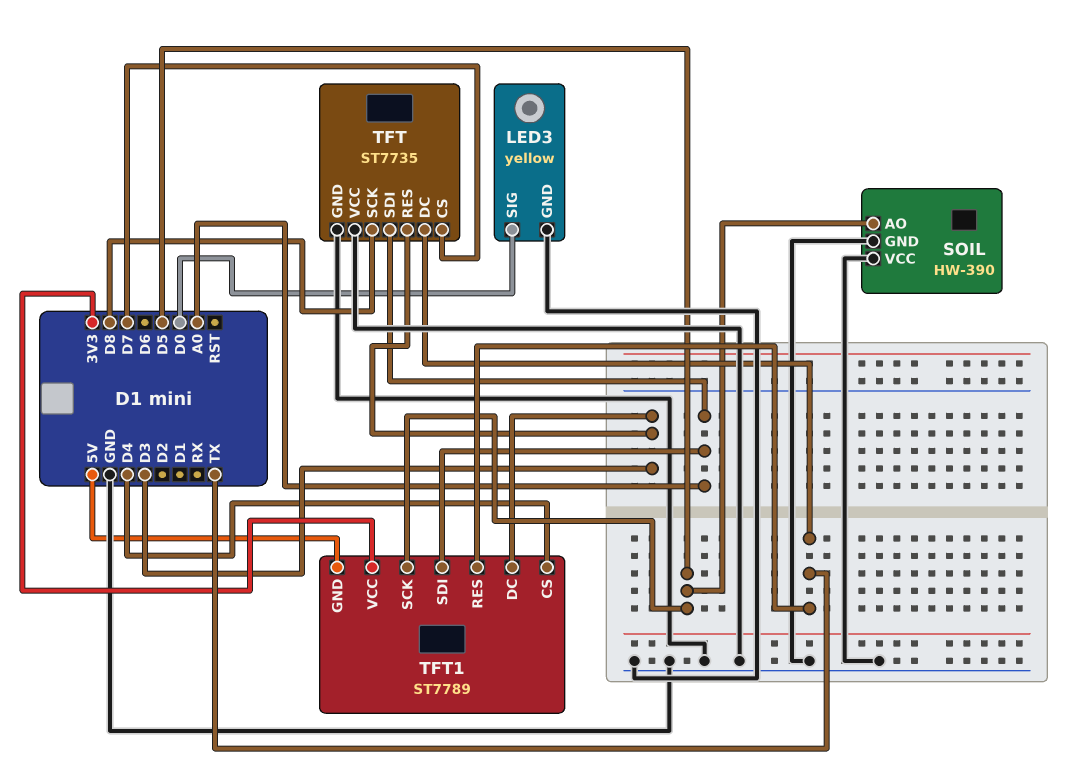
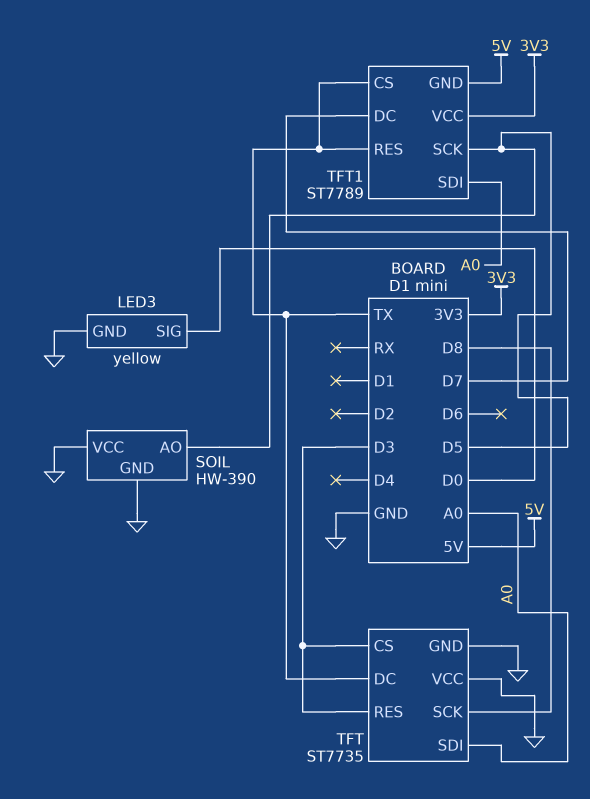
TFT pin CS: D7 -> D3
TFT1 pin CS: D4 -> TX
TFT1 pin DC: D3 -> D7

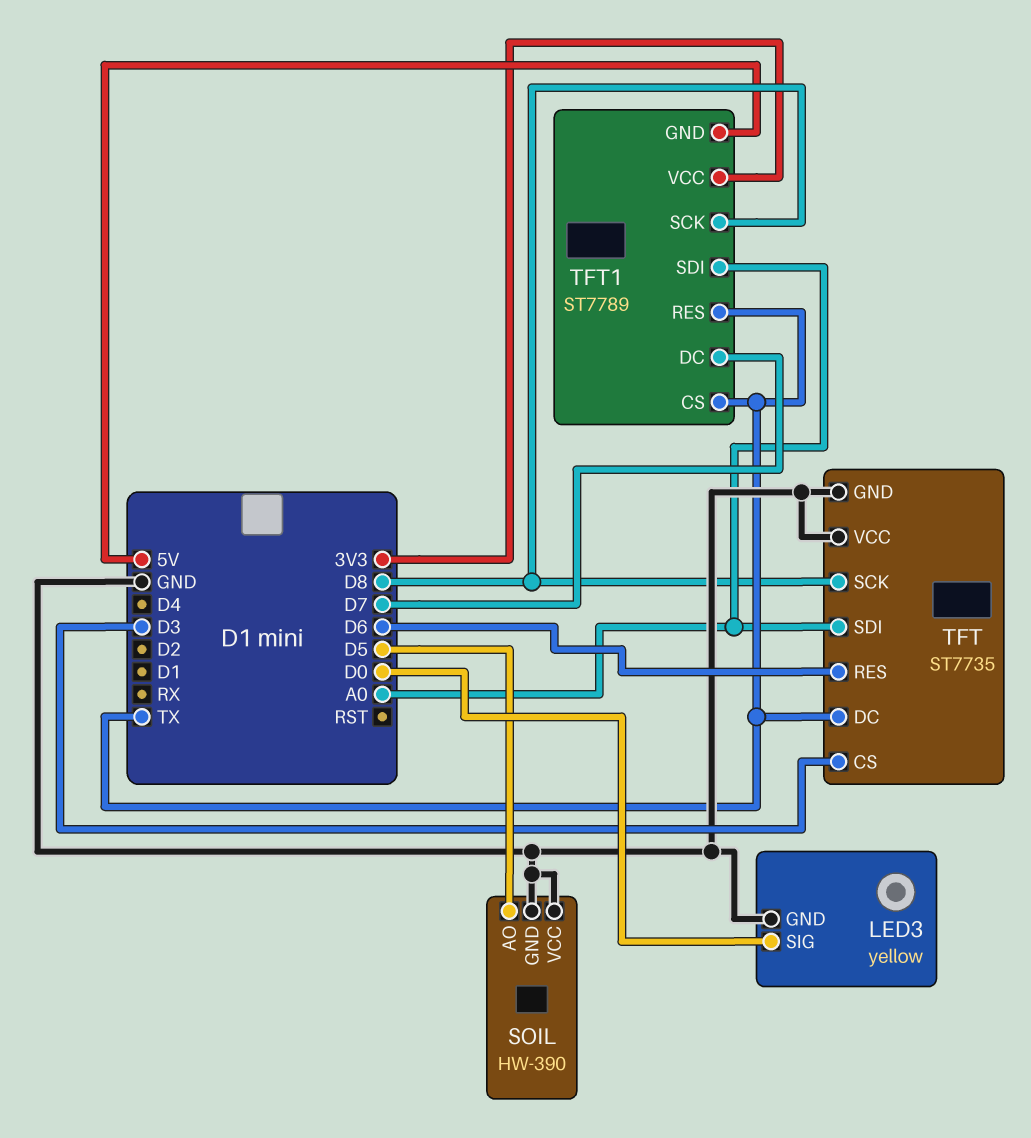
TFT pin RES: D3 -> D6
TFT1 pin SCK: D5 -> D8

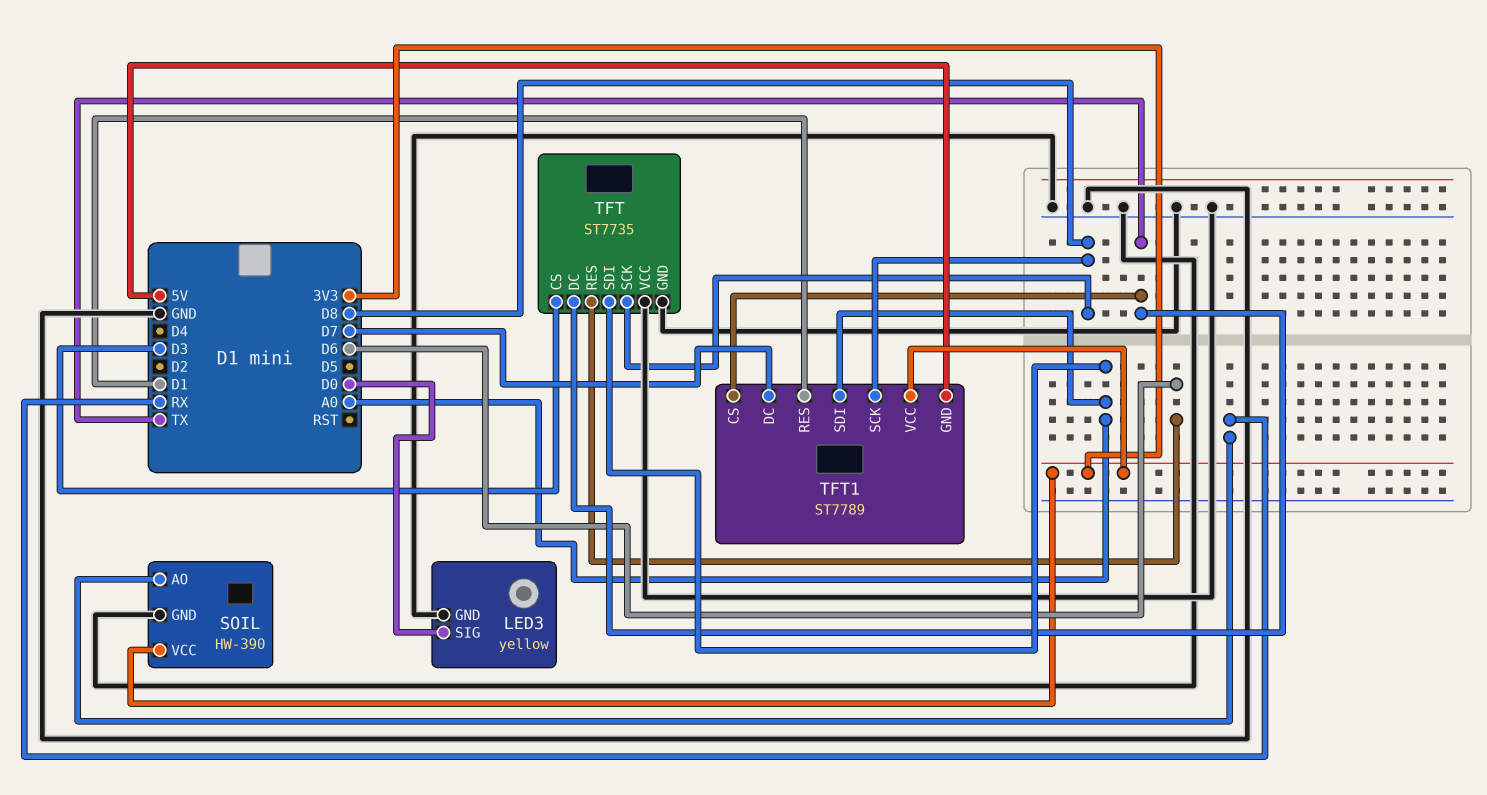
SOIL pin AO: D5 -> RX
SOIL pin VCC: GND -> 3V3
TFT1 pin RES: TX -> D1

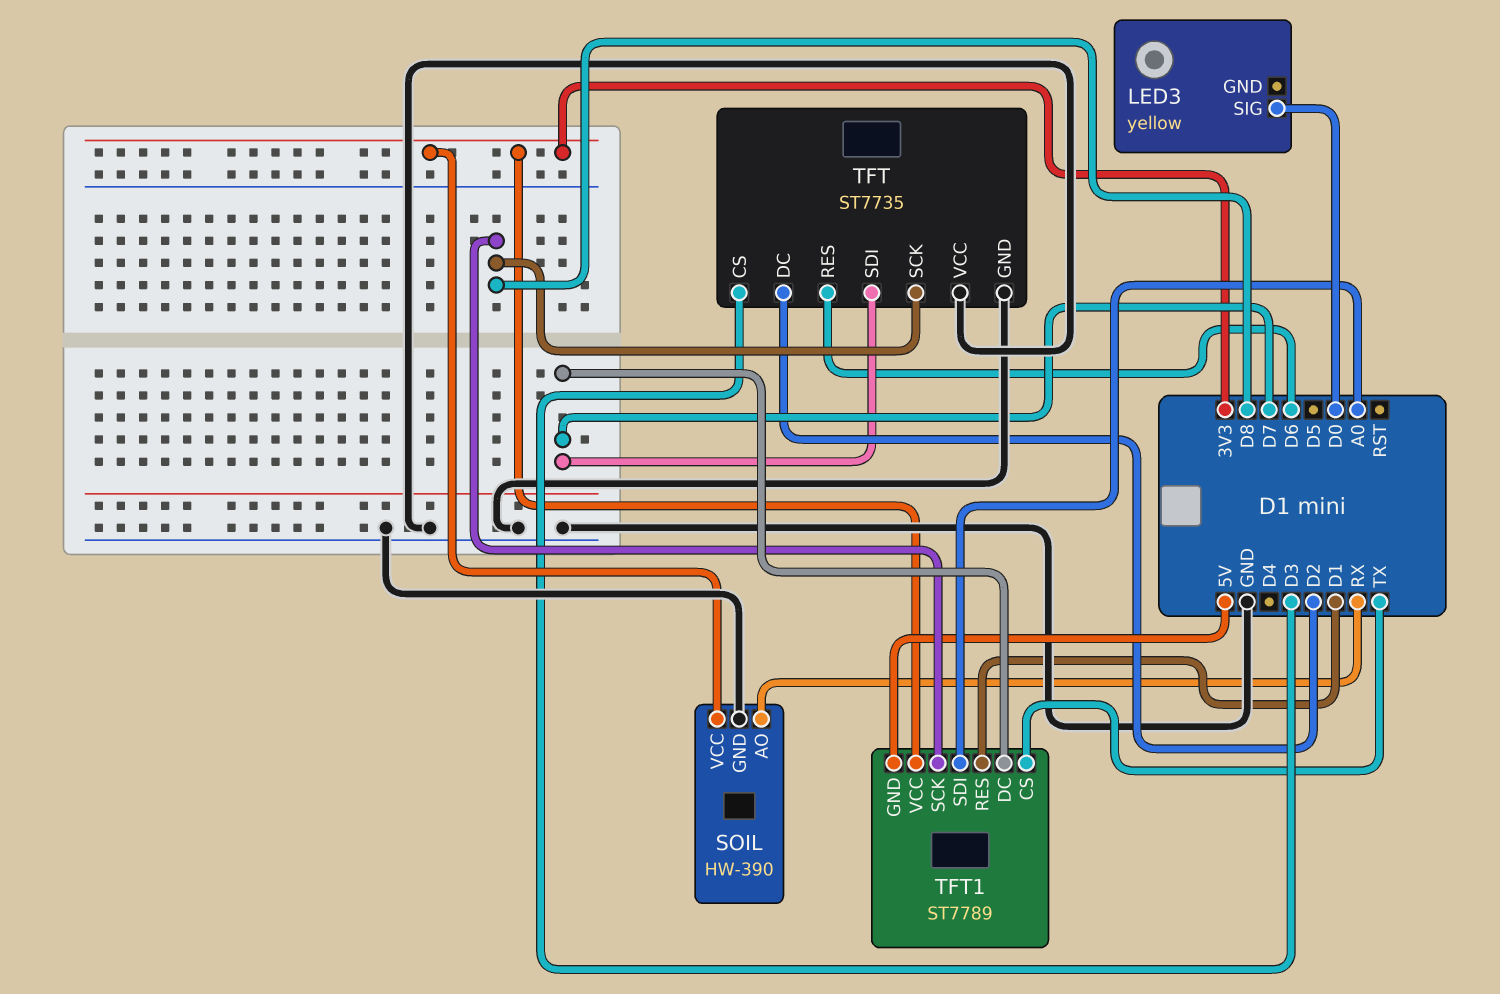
LED3 pin GND: GND -> none
TFT pin DC: TX -> D2
TFT pin SDI: A0 -> D7

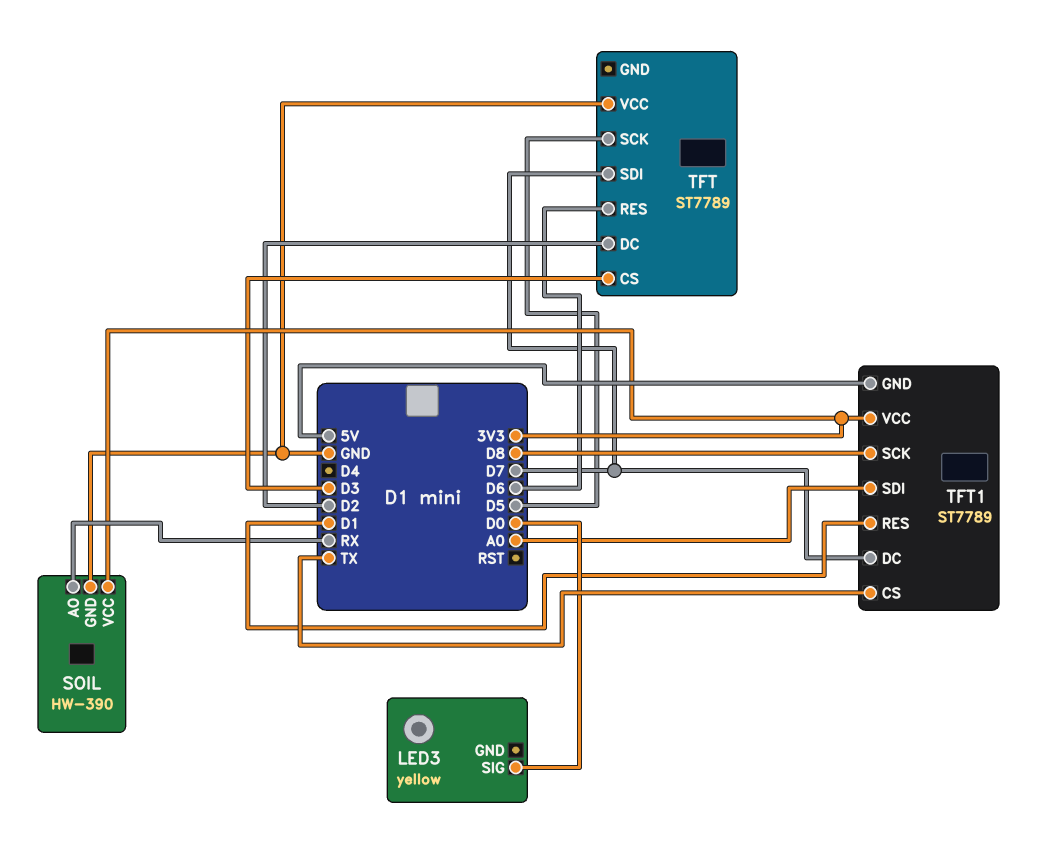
TFT: ST7735 -> ST7789
TFT pin GND: GND -> none
TFT pin SCK: D8 -> D5

